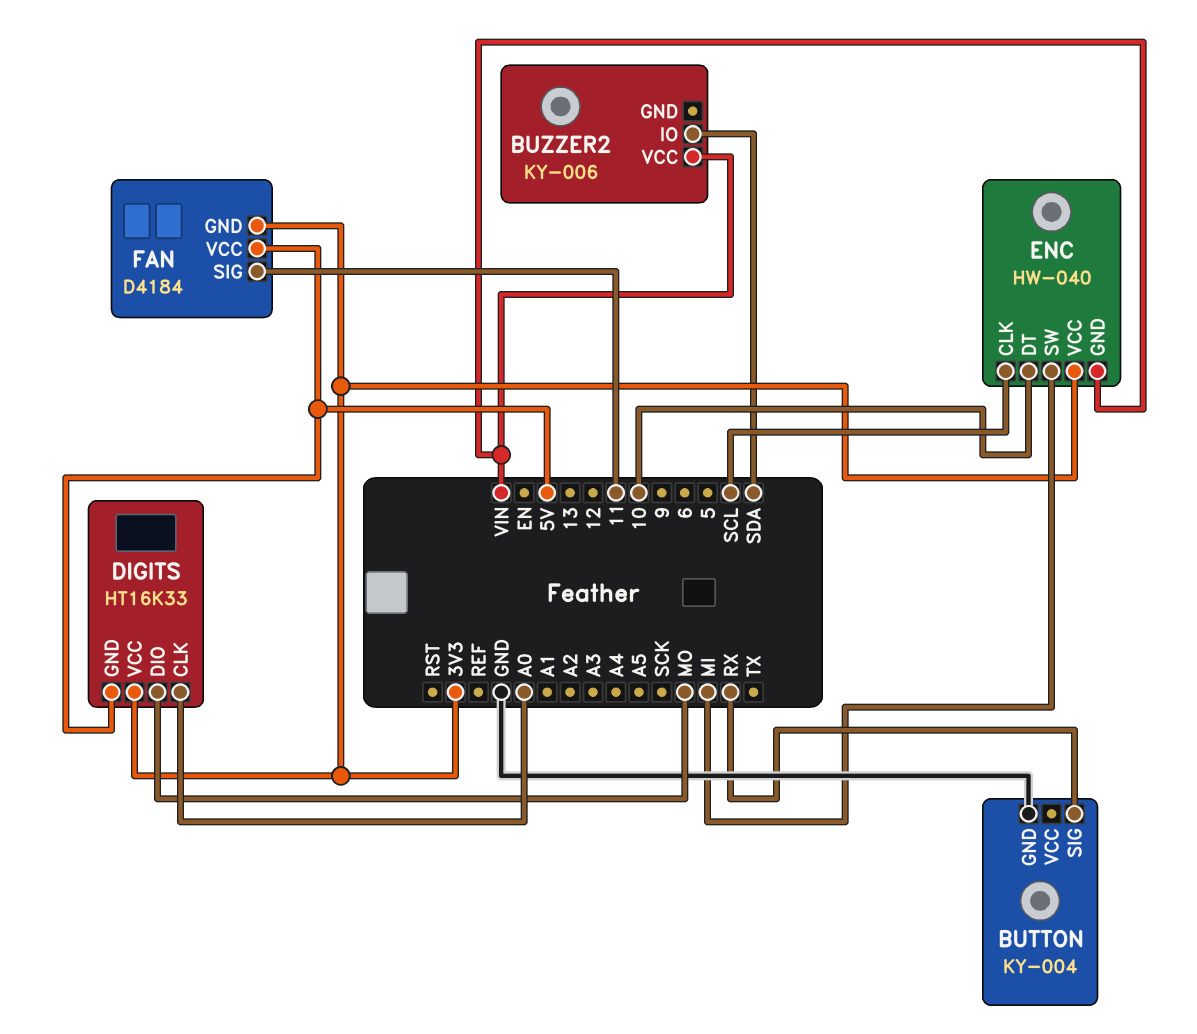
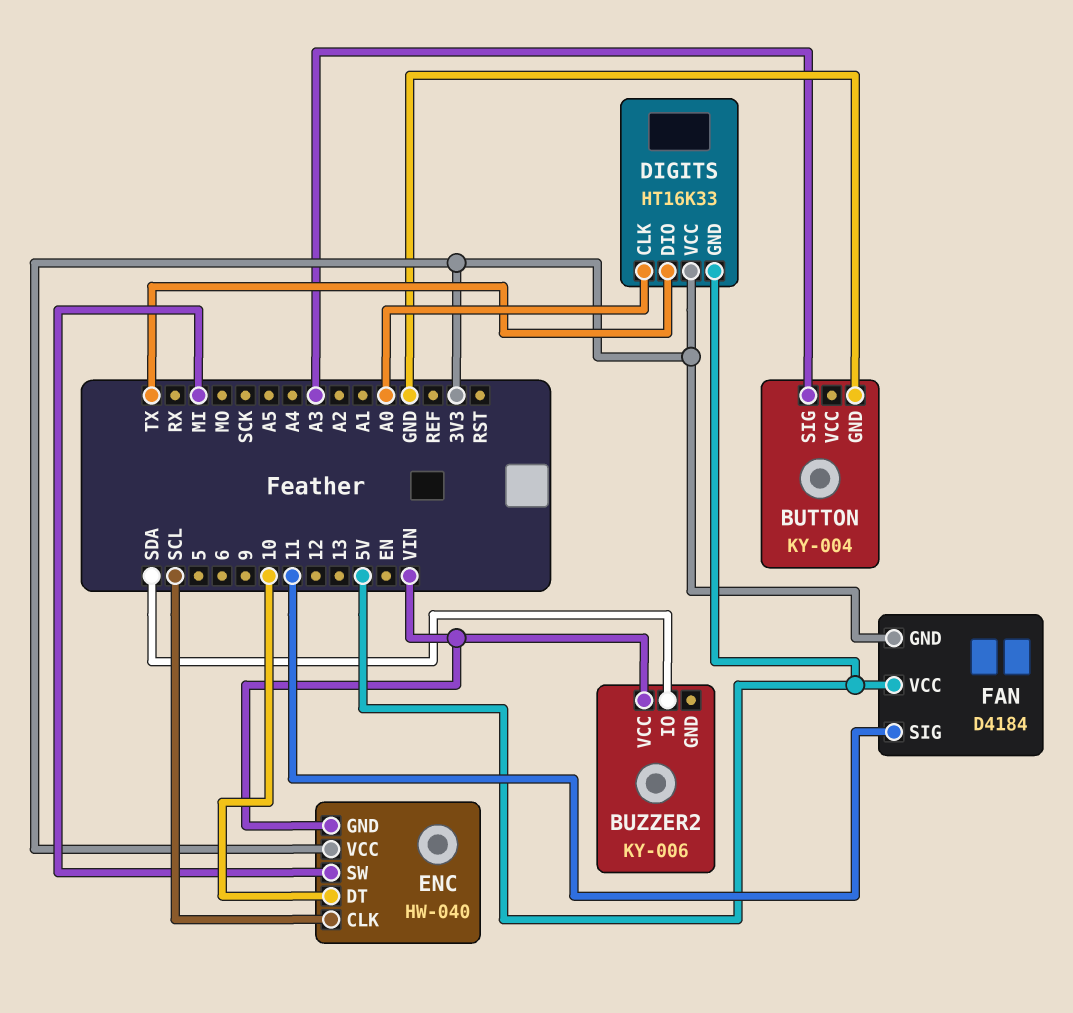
BUTTON pin SIG: RX -> A3
DIGITS pin DIO: MO -> TX

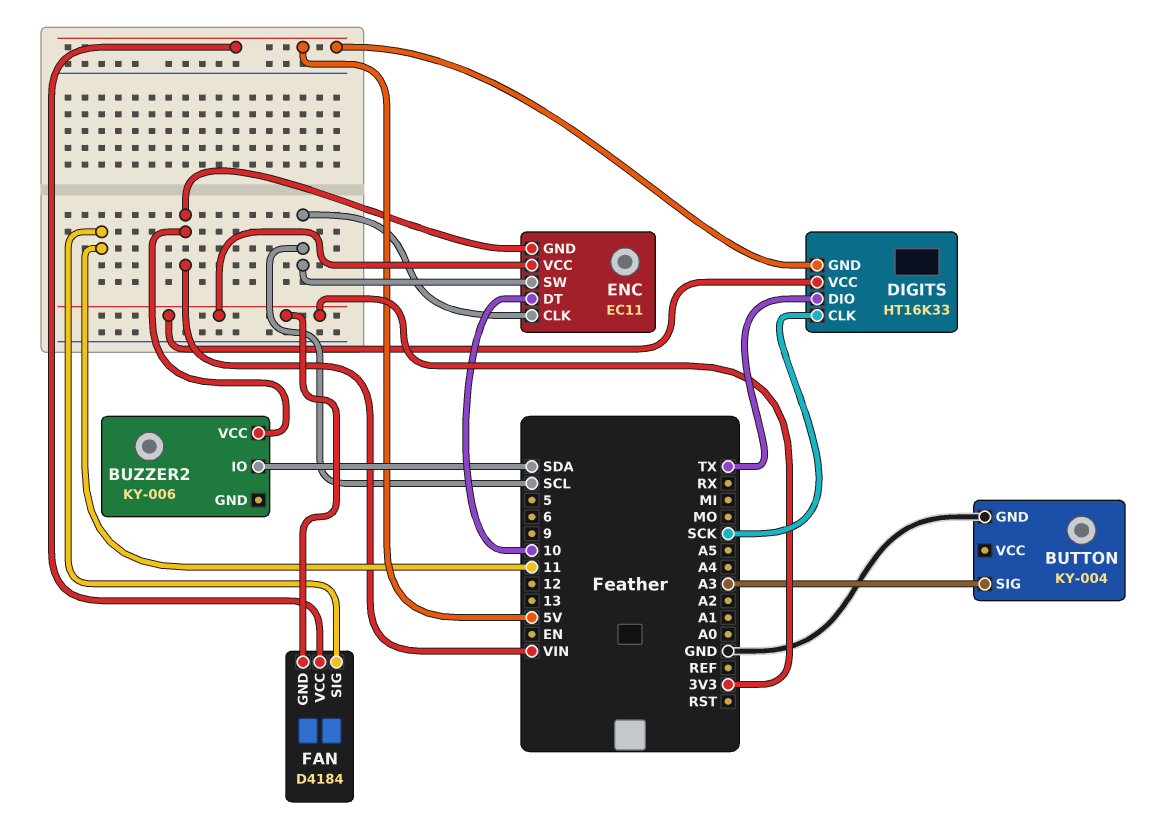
DIGITS pin CLK: A0 -> SCK
ENC: HW-040 -> EC11
ENC pin SW: MI -> SCL

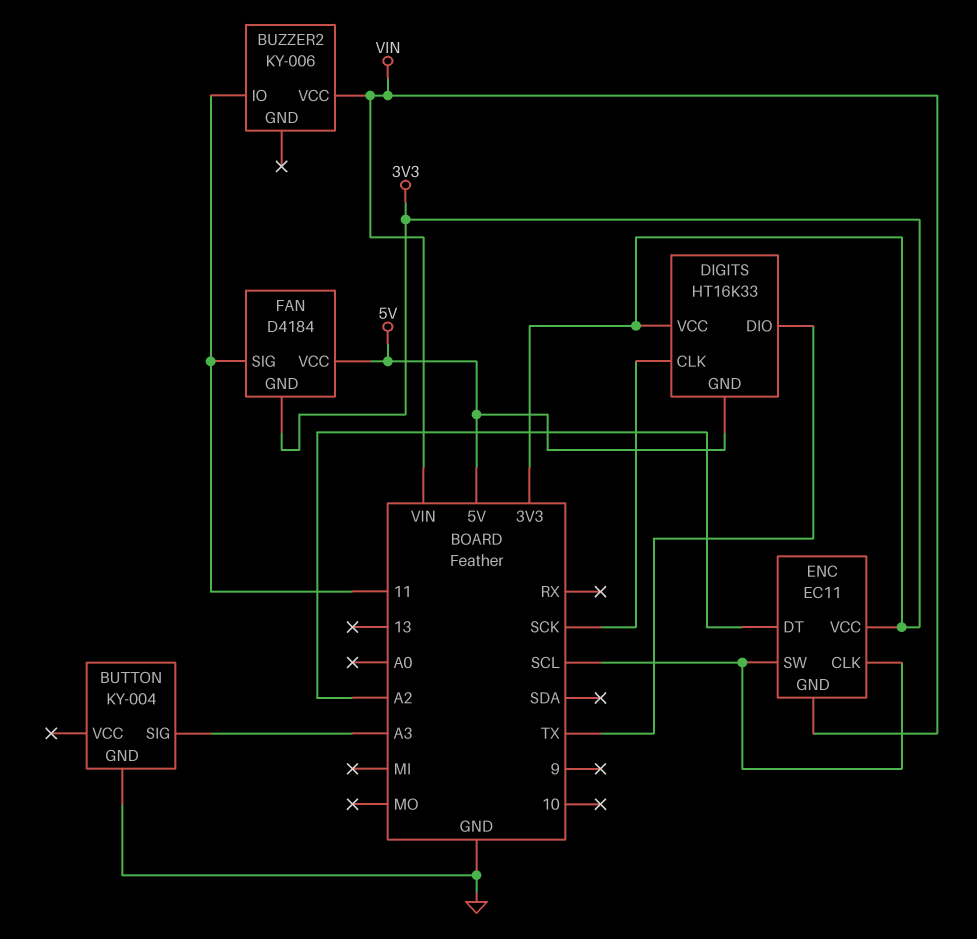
BUZZER2 pin IO: SDA -> 11
ENC pin DT: 10 -> A2

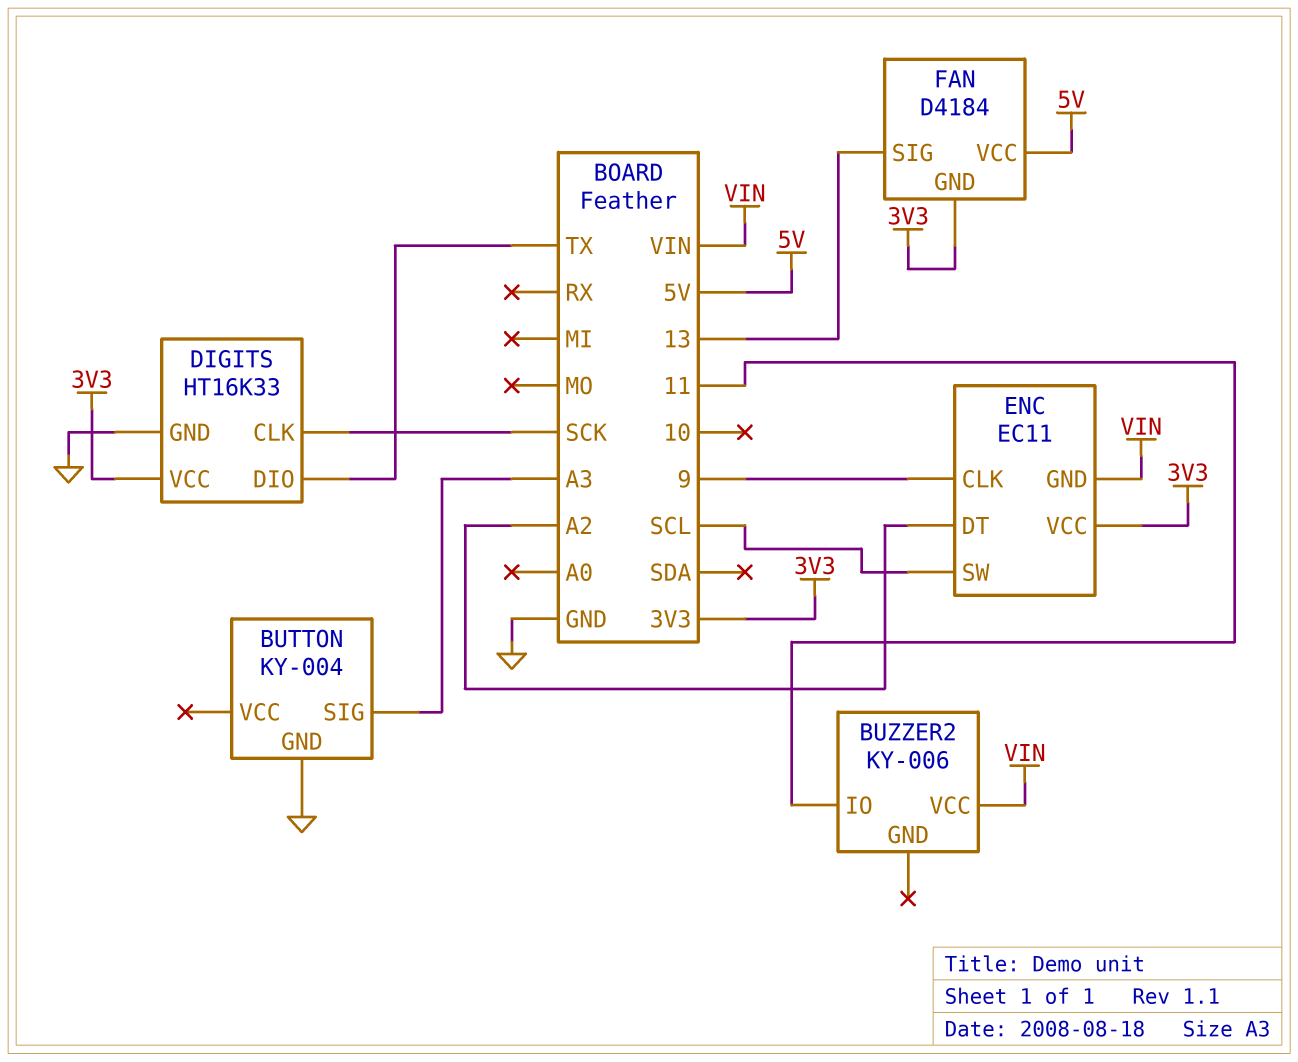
DIGITS pin GND: 5V -> GND
ENC pin CLK: SCL -> 9
FAN pin SIG: 11 -> 13

